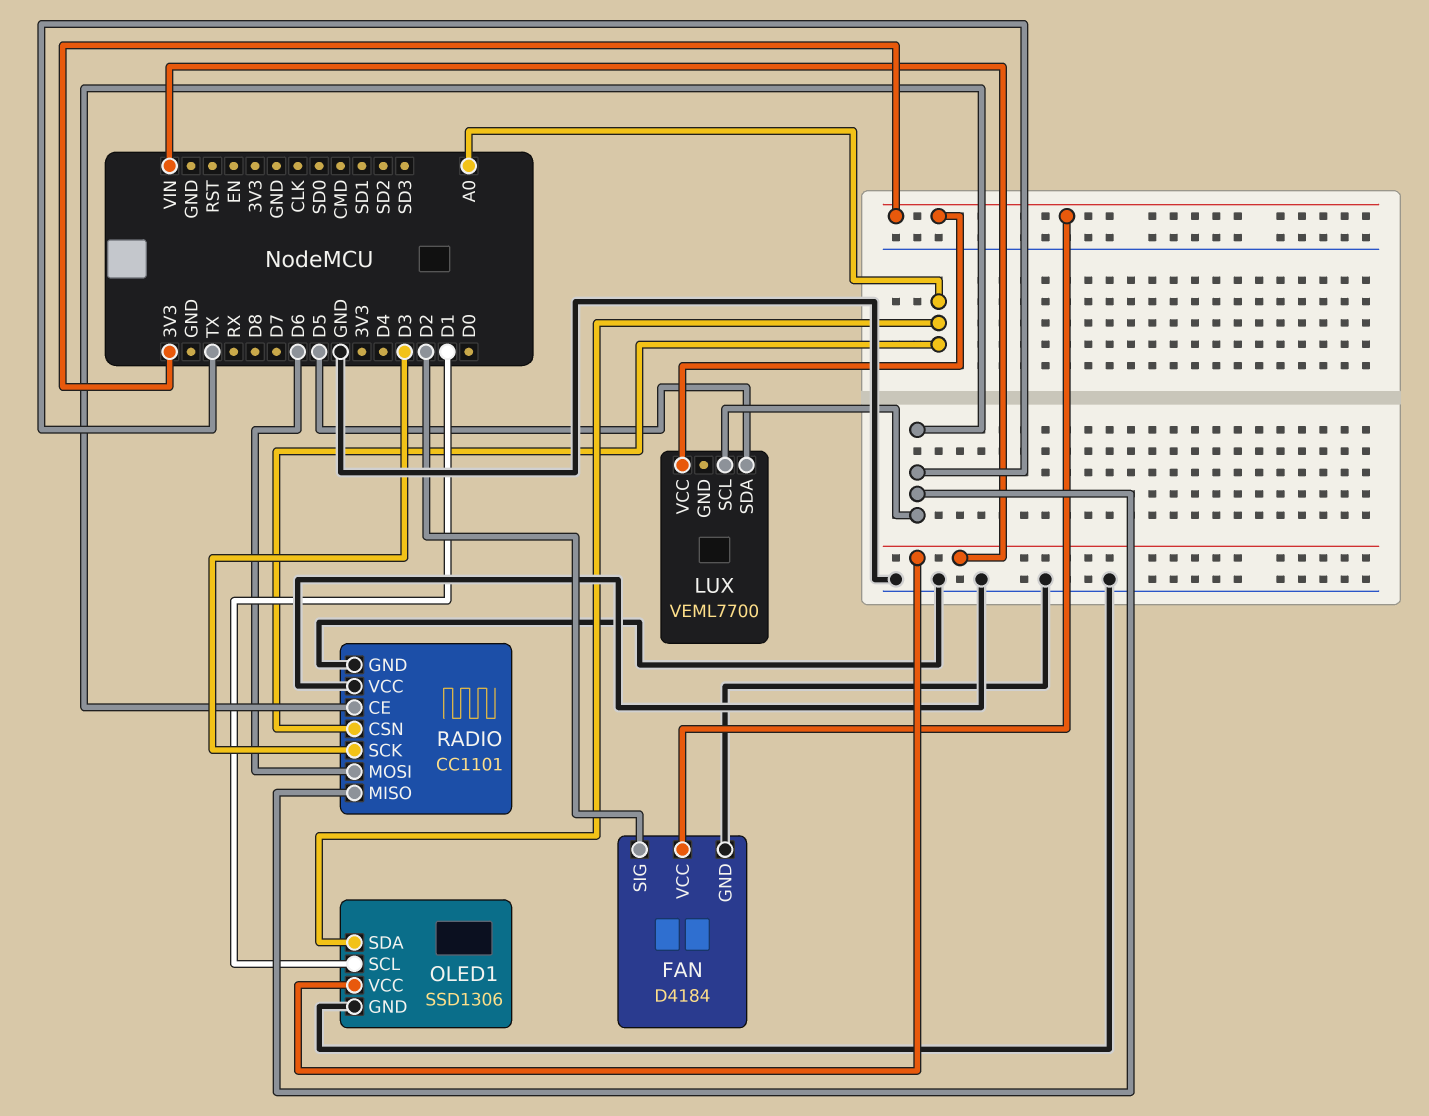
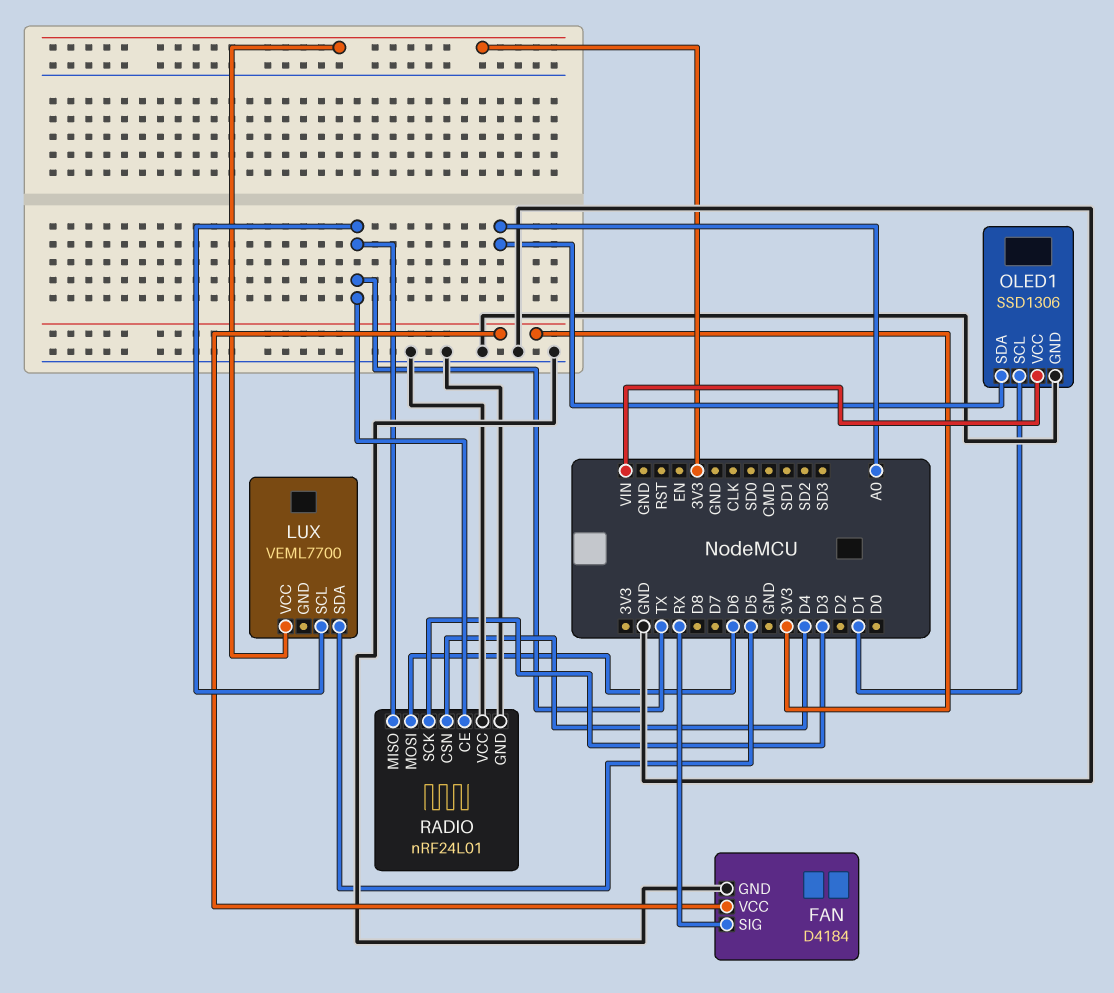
FAN pin SIG: D2 -> RX
RADIO: CC1101 -> nRF24L01
RADIO pin CSN: A0 -> D4

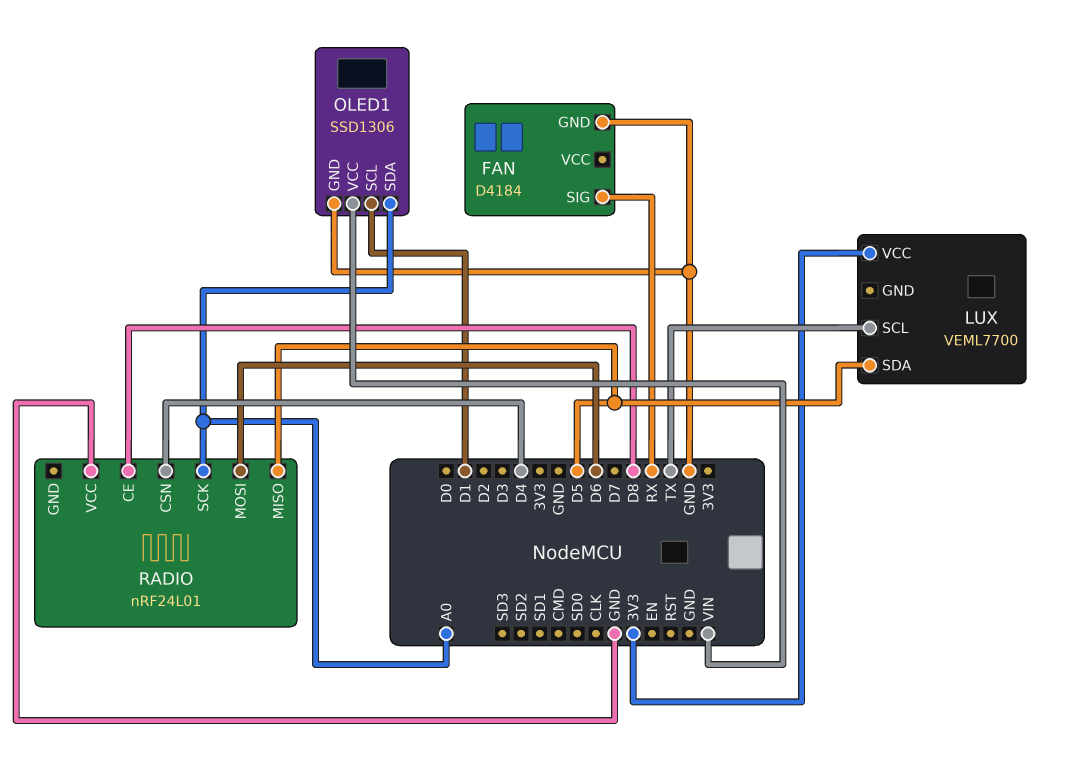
FAN pin VCC: 3V3 -> none
RADIO pin CE: TX -> D8
RADIO pin GND: GND -> none
RADIO pin MISO: TX -> D5
RADIO pin SCK: D3 -> A0

